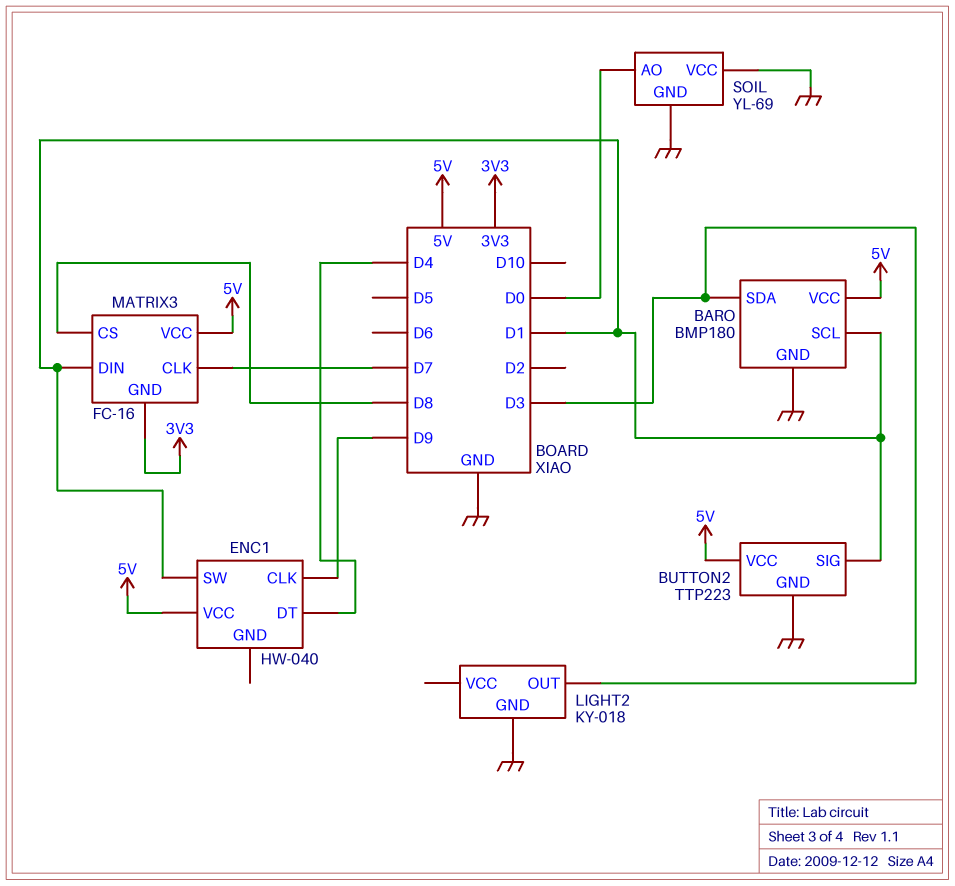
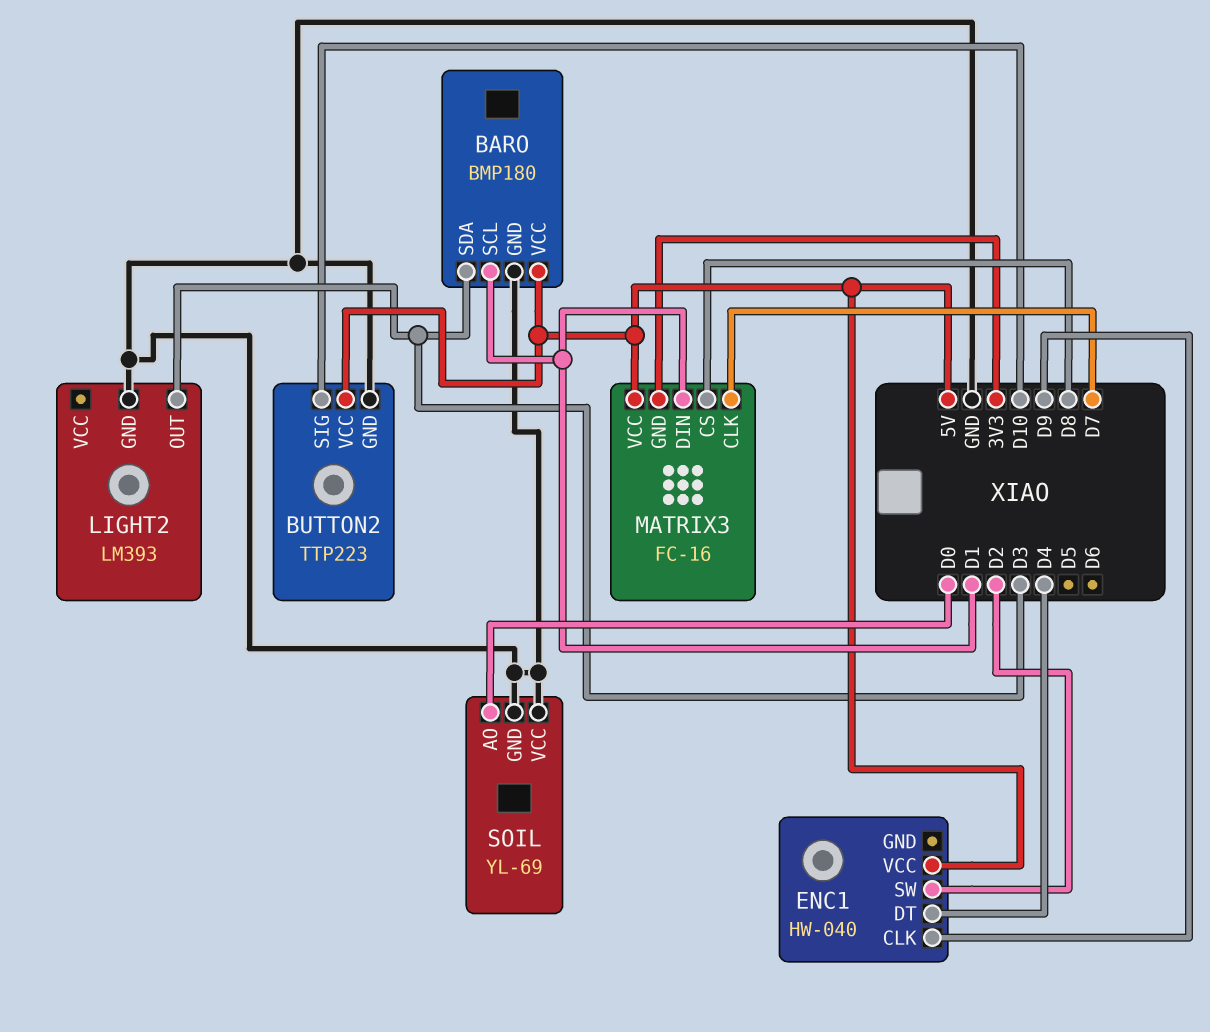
BUTTON2 pin SIG: D1 -> D10
ENC1 pin SW: D1 -> D2
LIGHT2: KY-018 -> LM393

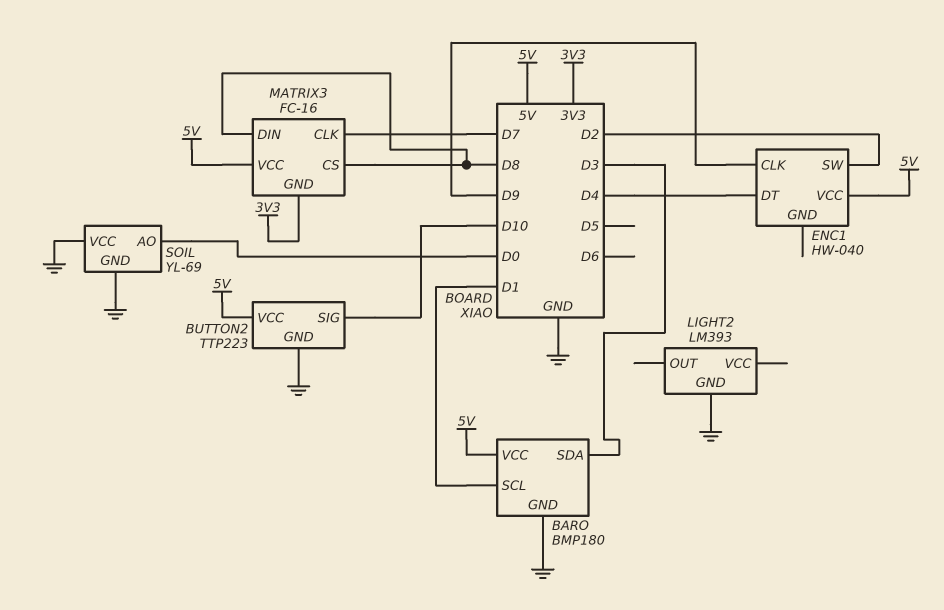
LIGHT2 pin OUT: D3 -> none
MATRIX3 pin DIN: D1 -> D8

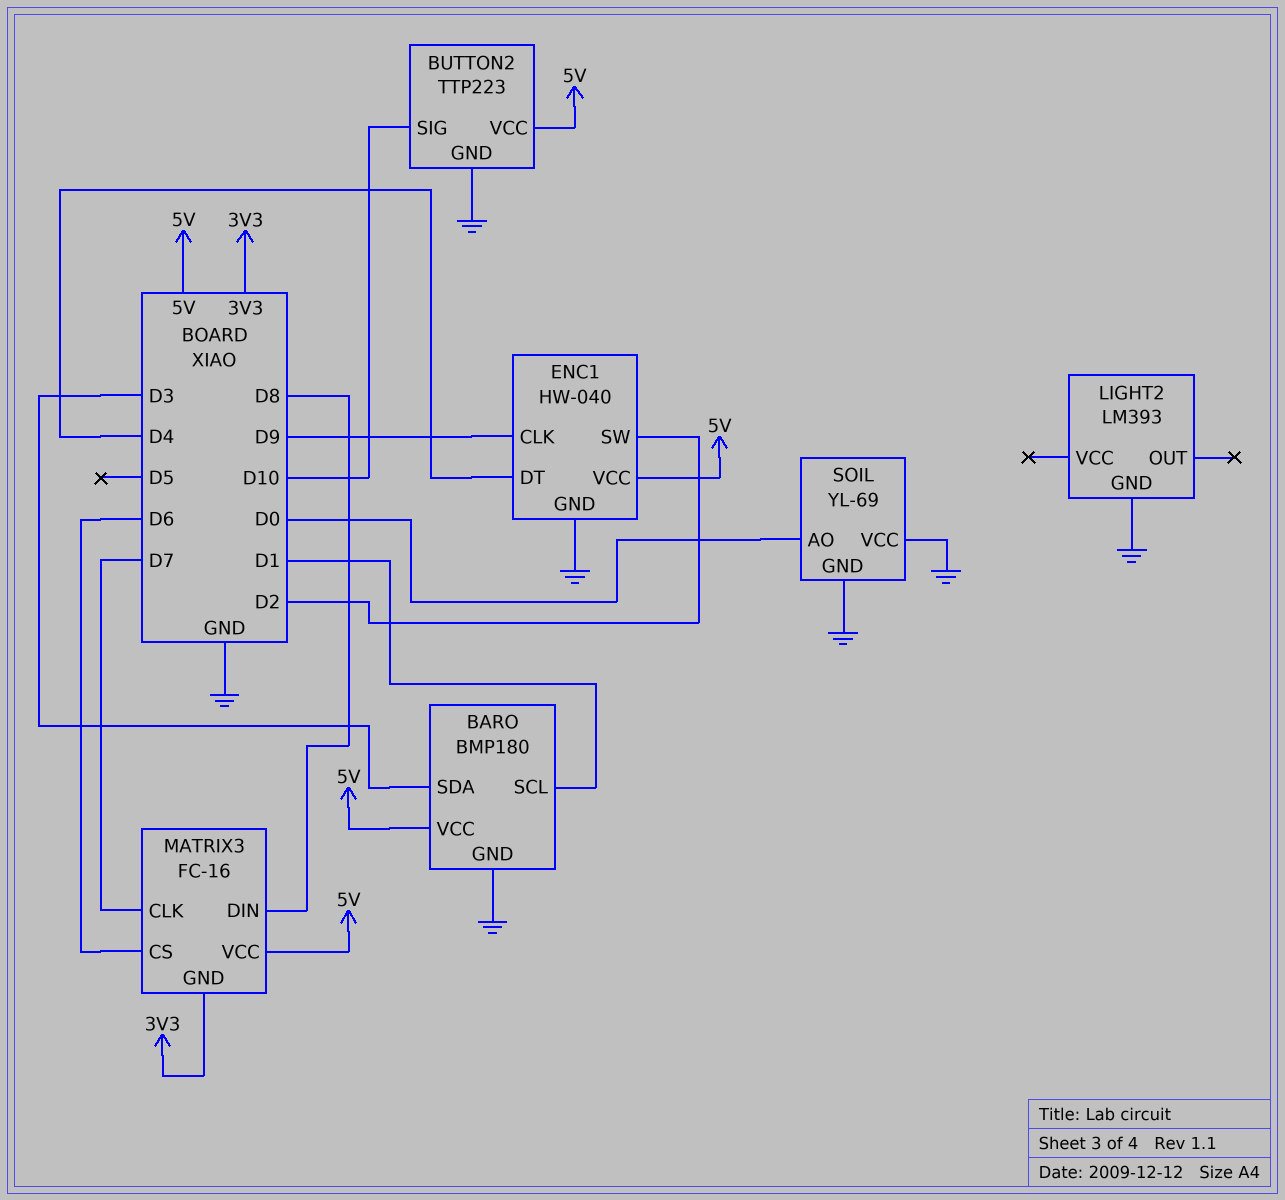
ENC1 pin GND: none -> GND
MATRIX3 pin CS: D8 -> D6

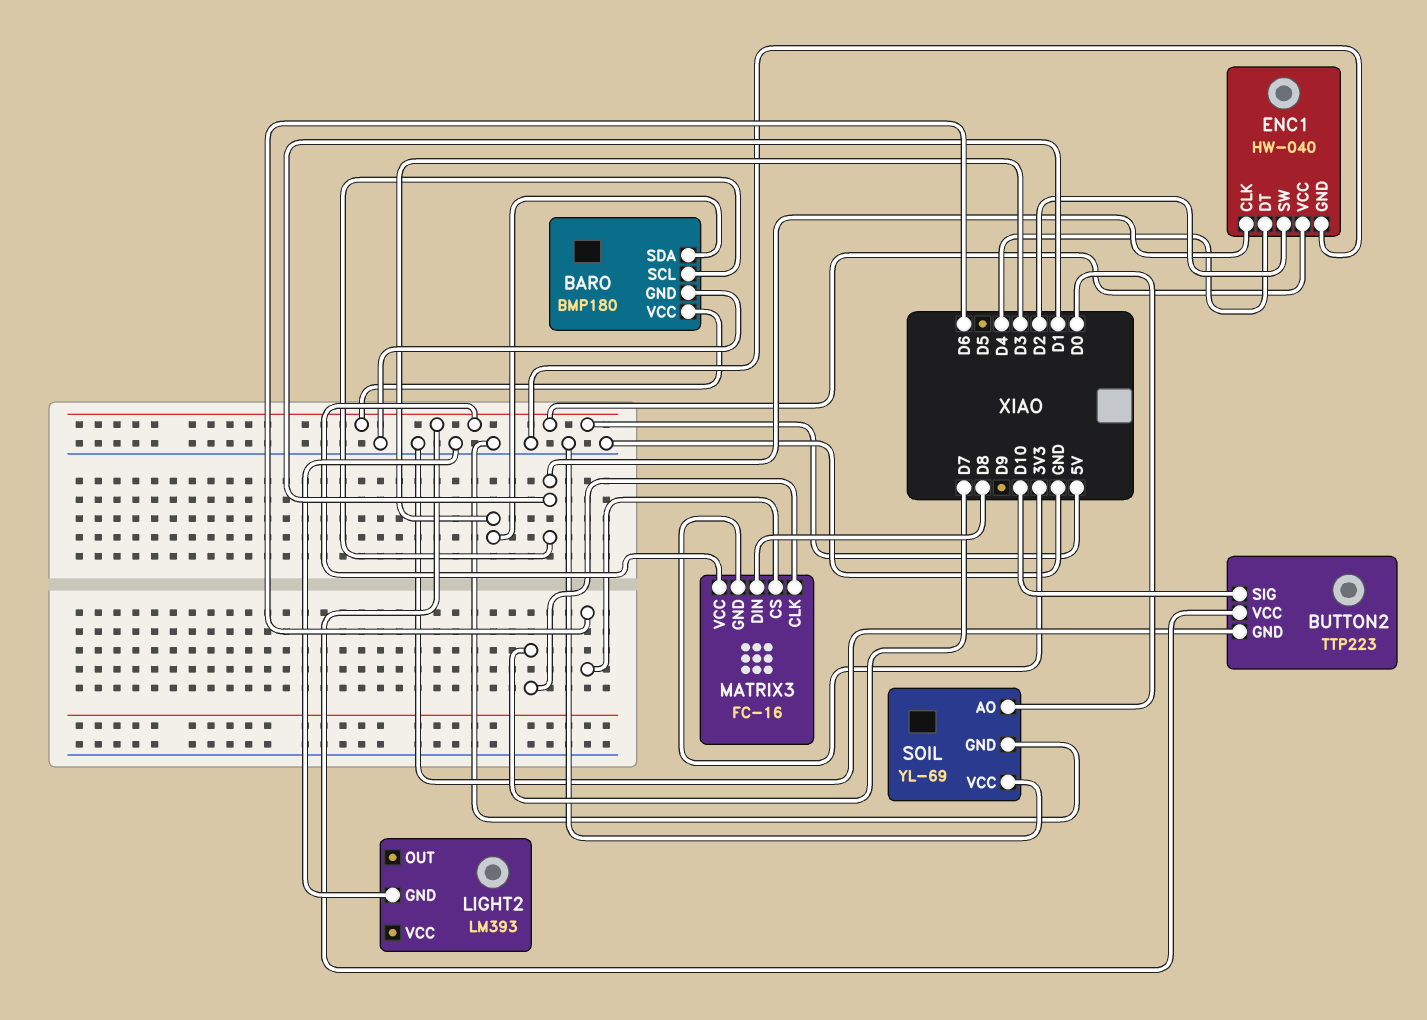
ENC1 pin CLK: D9 -> D1

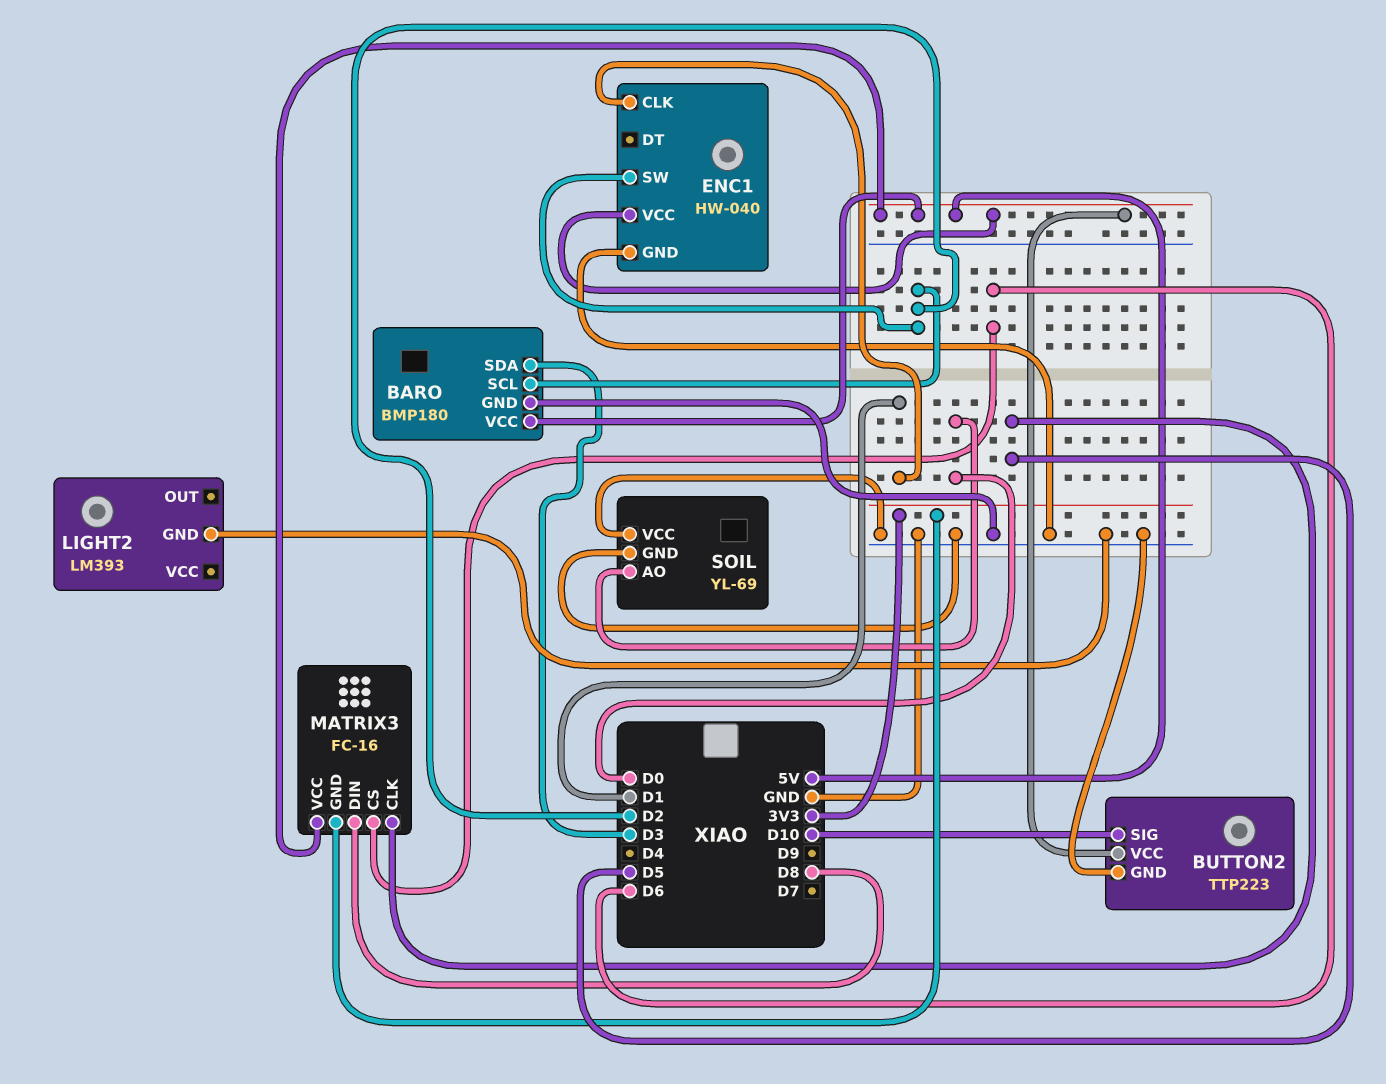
BARO pin SCL: D1 -> D2
ENC1 pin DT: D4 -> none
MATRIX3 pin CLK: D7 -> D5

